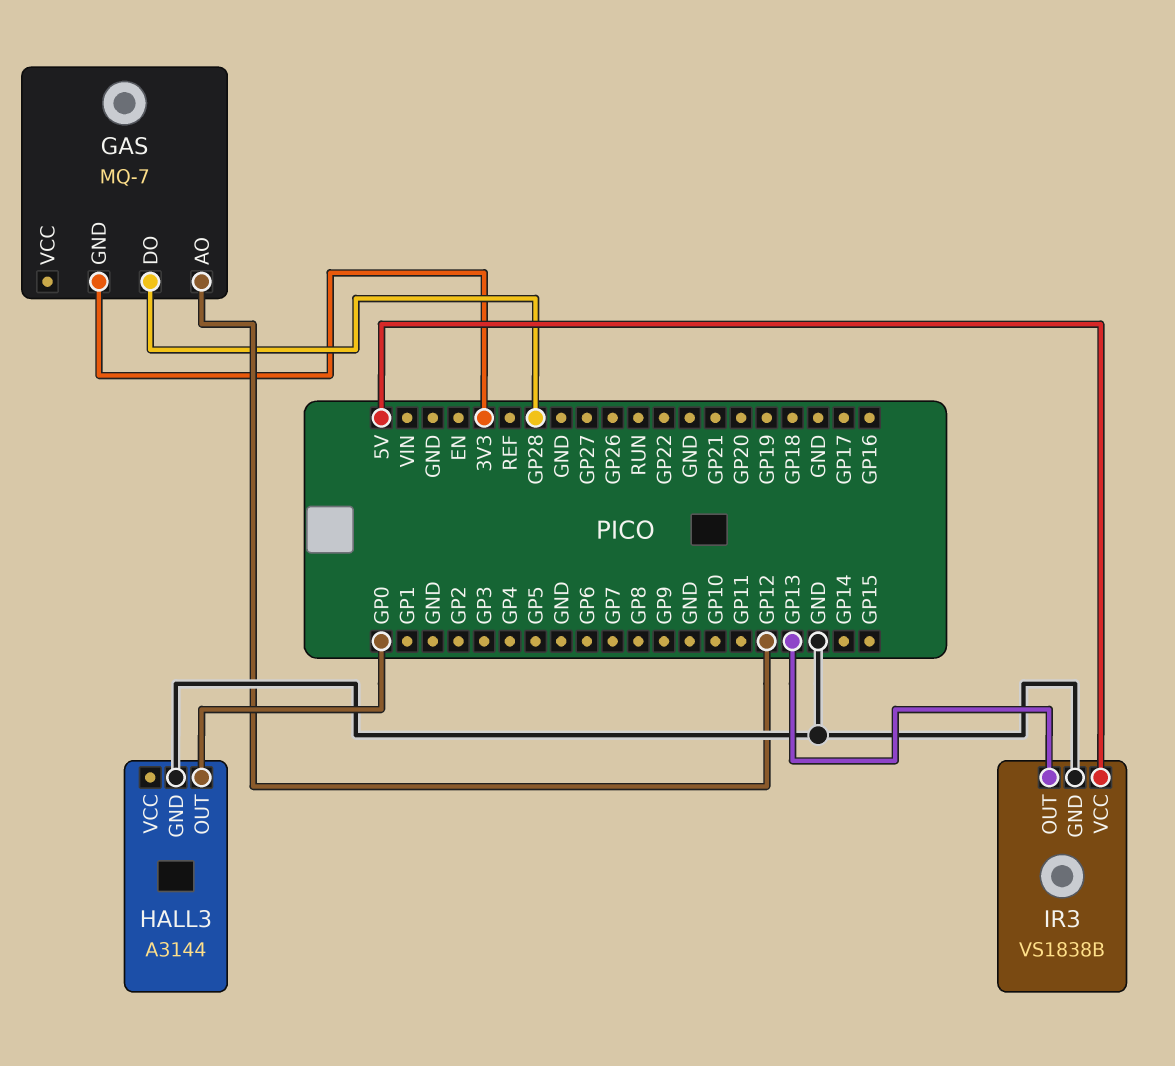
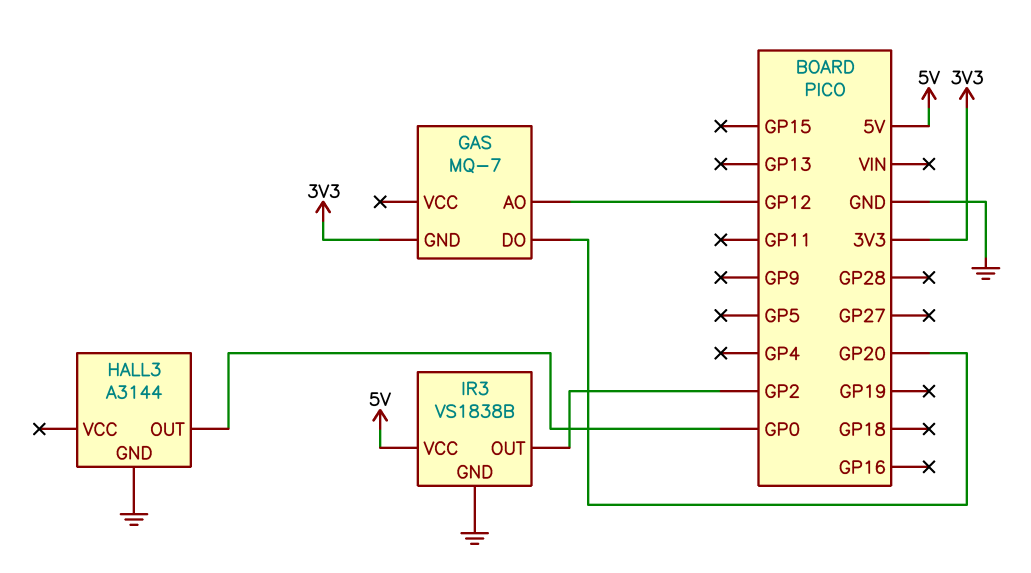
GAS pin DO: GP28 -> GP20
IR3 pin OUT: GP13 -> GP2

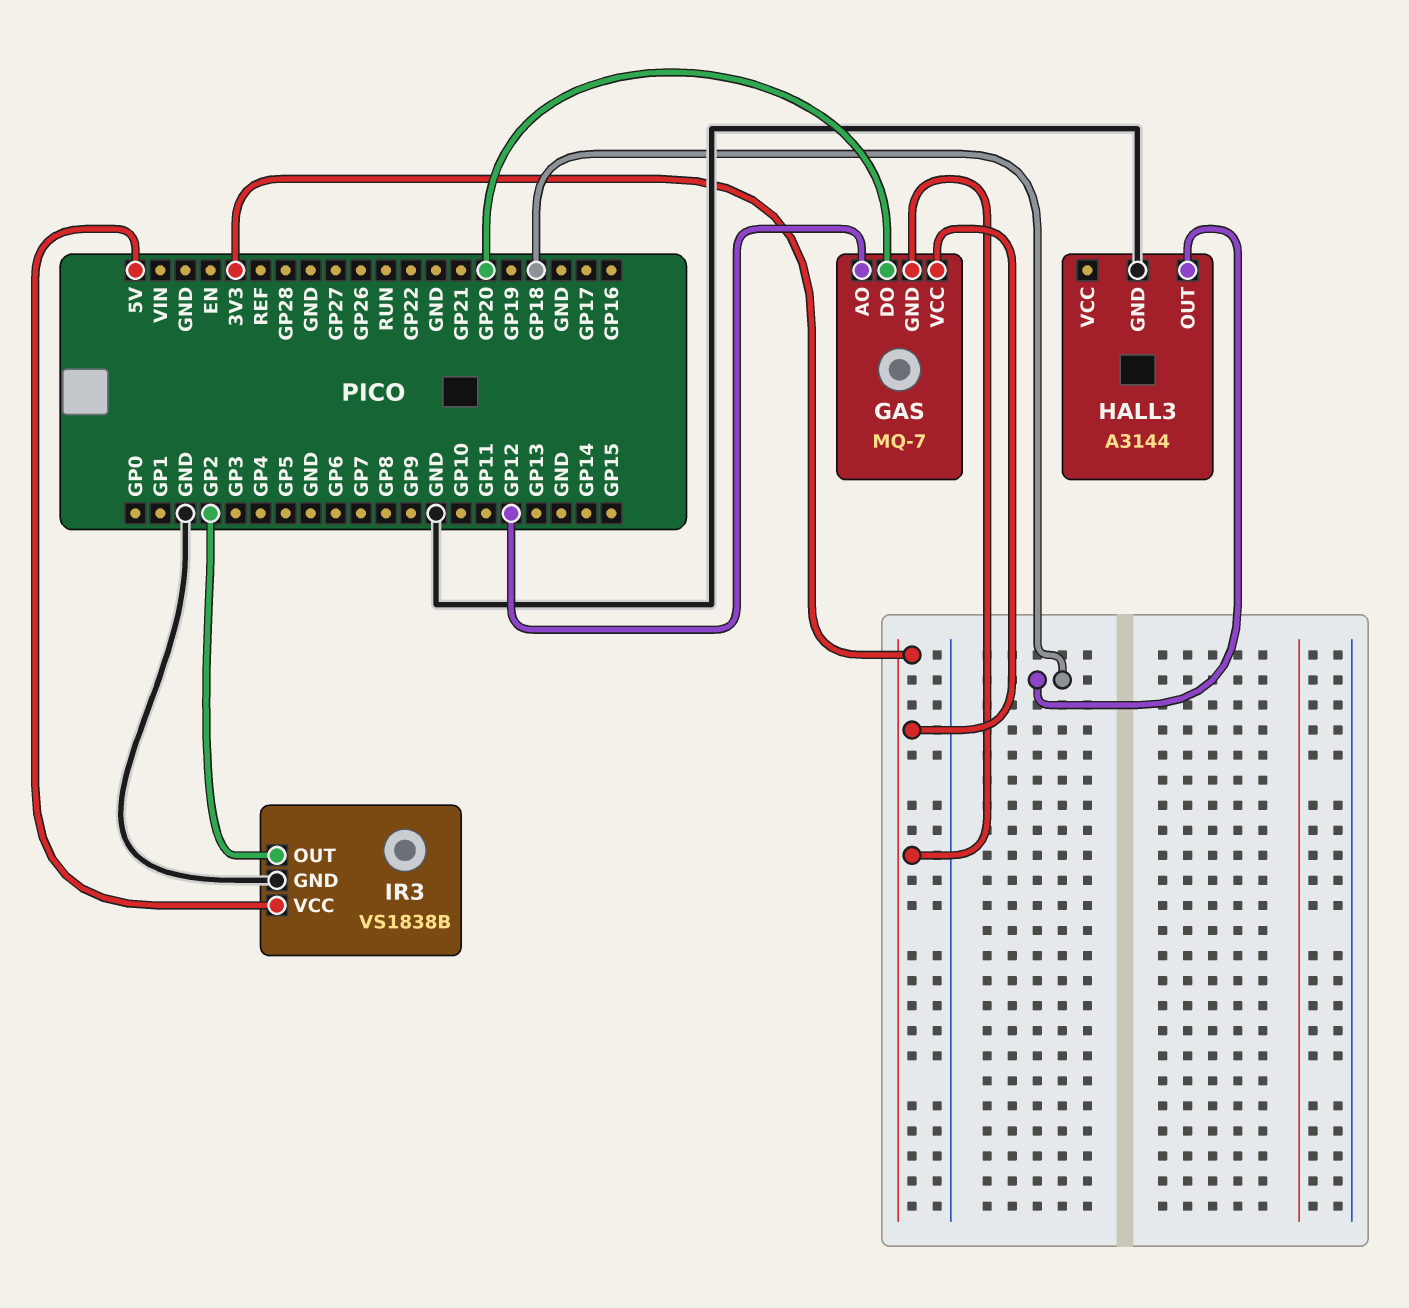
GAS pin VCC: none -> 3V3
HALL3 pin OUT: GP0 -> GP18

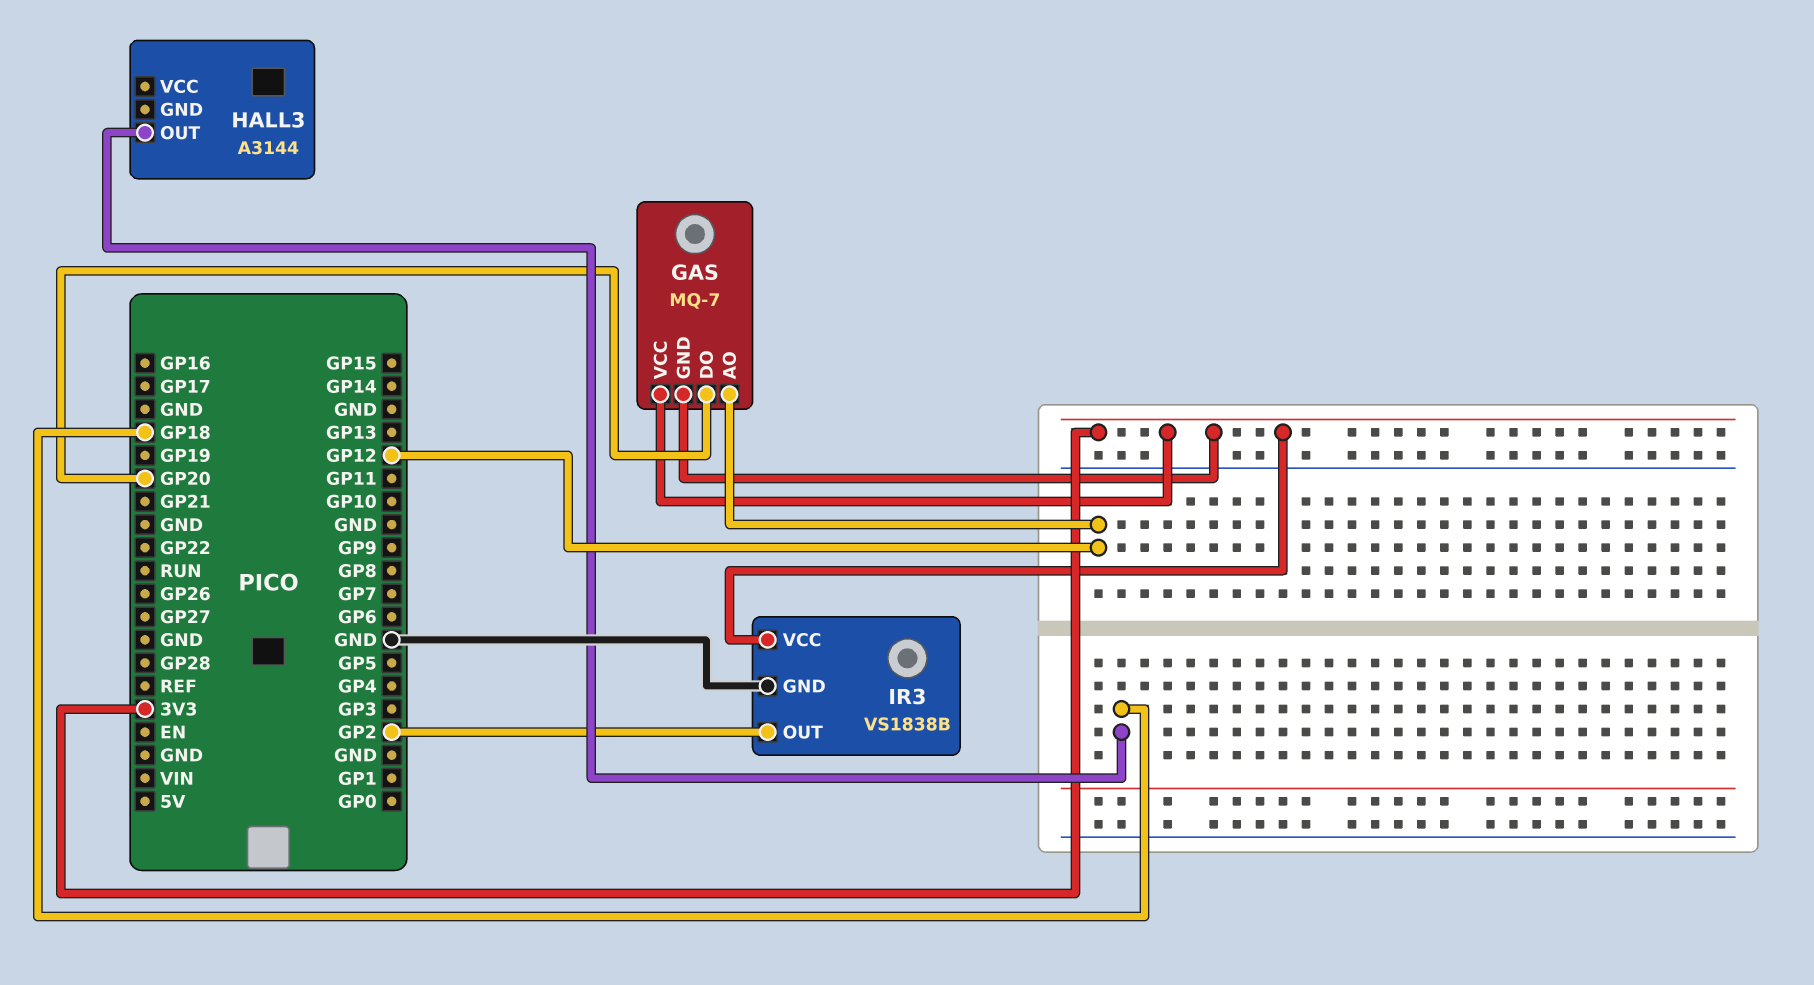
HALL3 pin GND: GND -> none
IR3 pin VCC: 5V -> 3V3

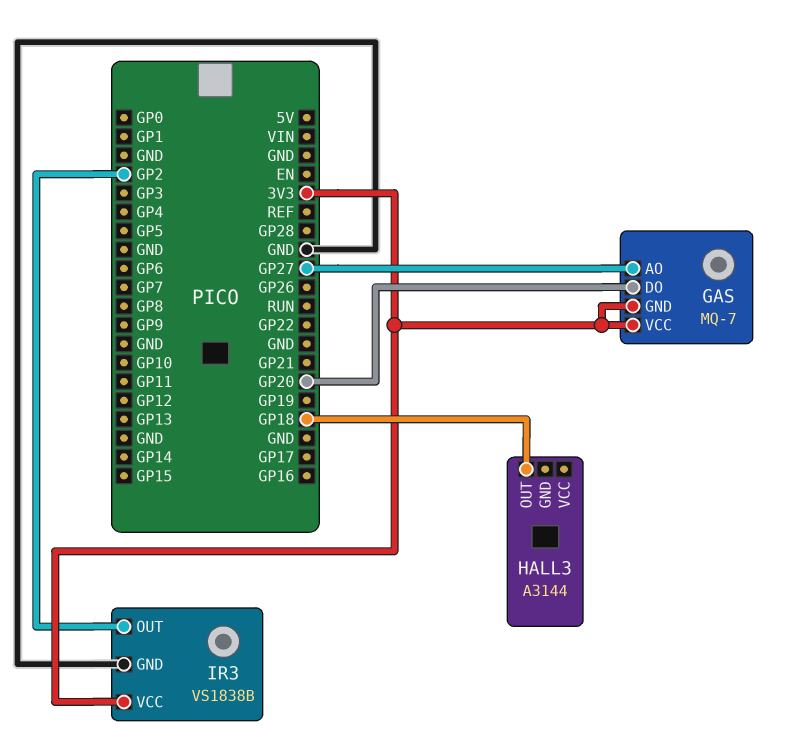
GAS pin AO: GP12 -> GP27

